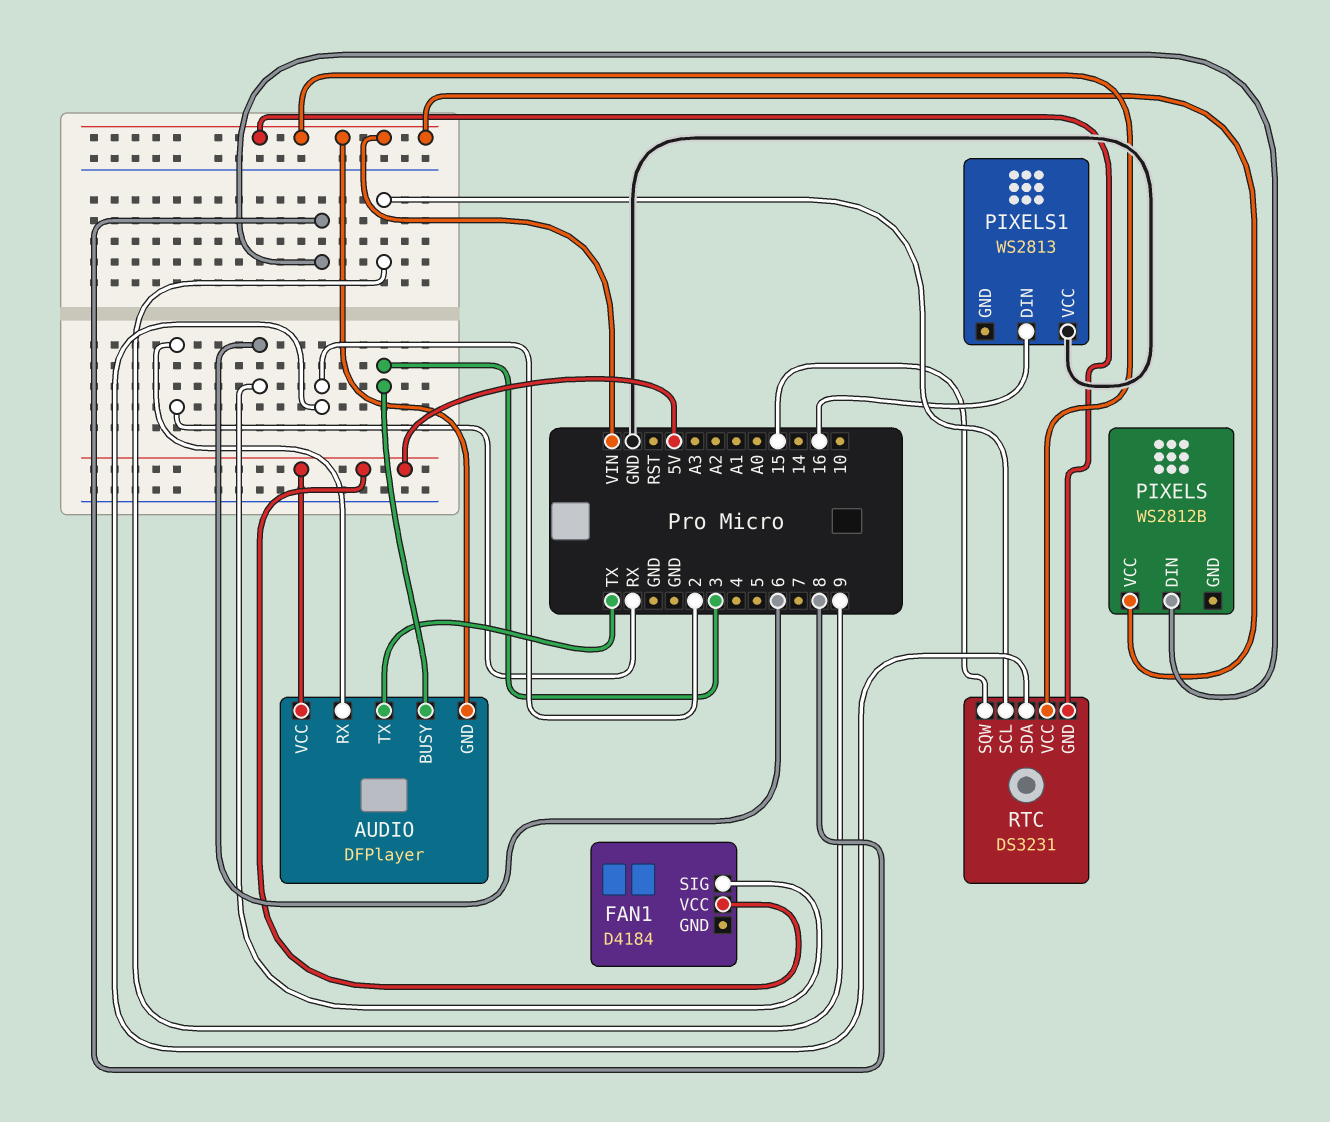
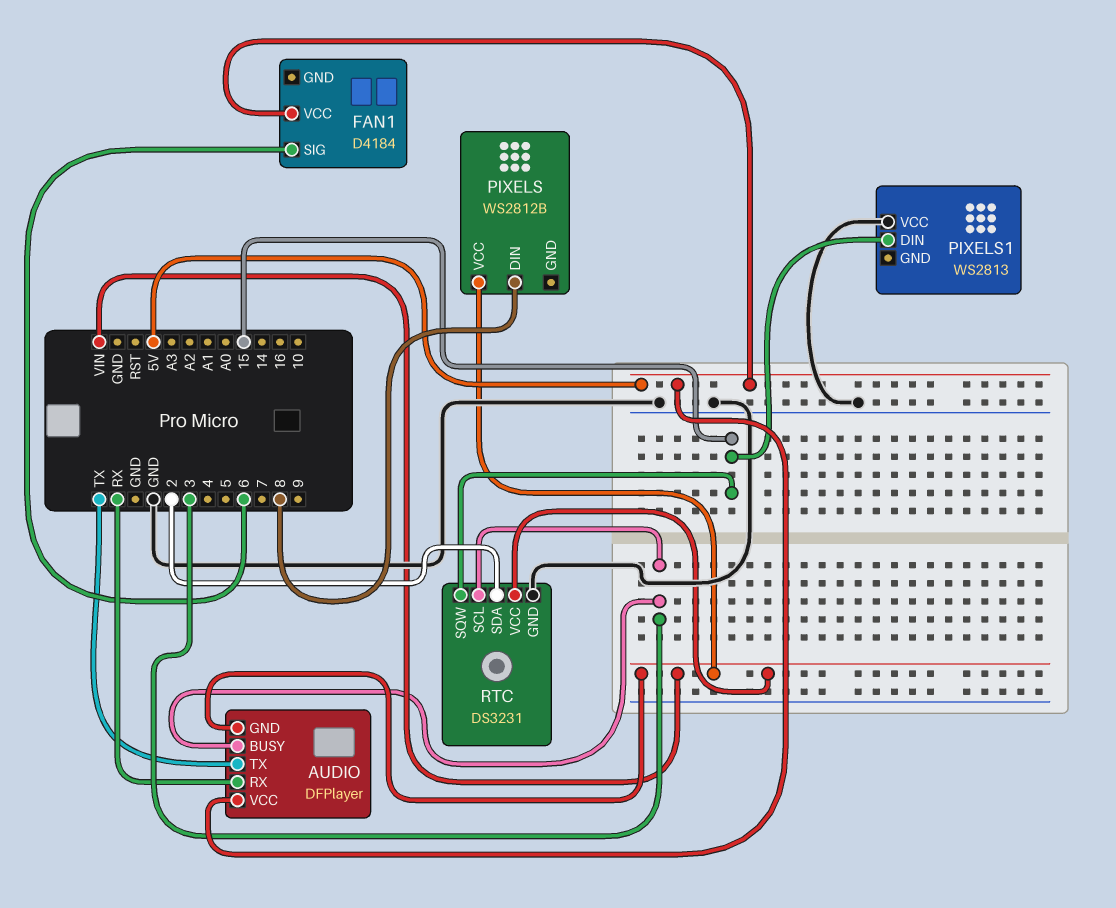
PIXELS1 pin DIN: 16 -> 15
RTC pin GND: VIN -> GND
RTC pin SCL: 9 -> 3

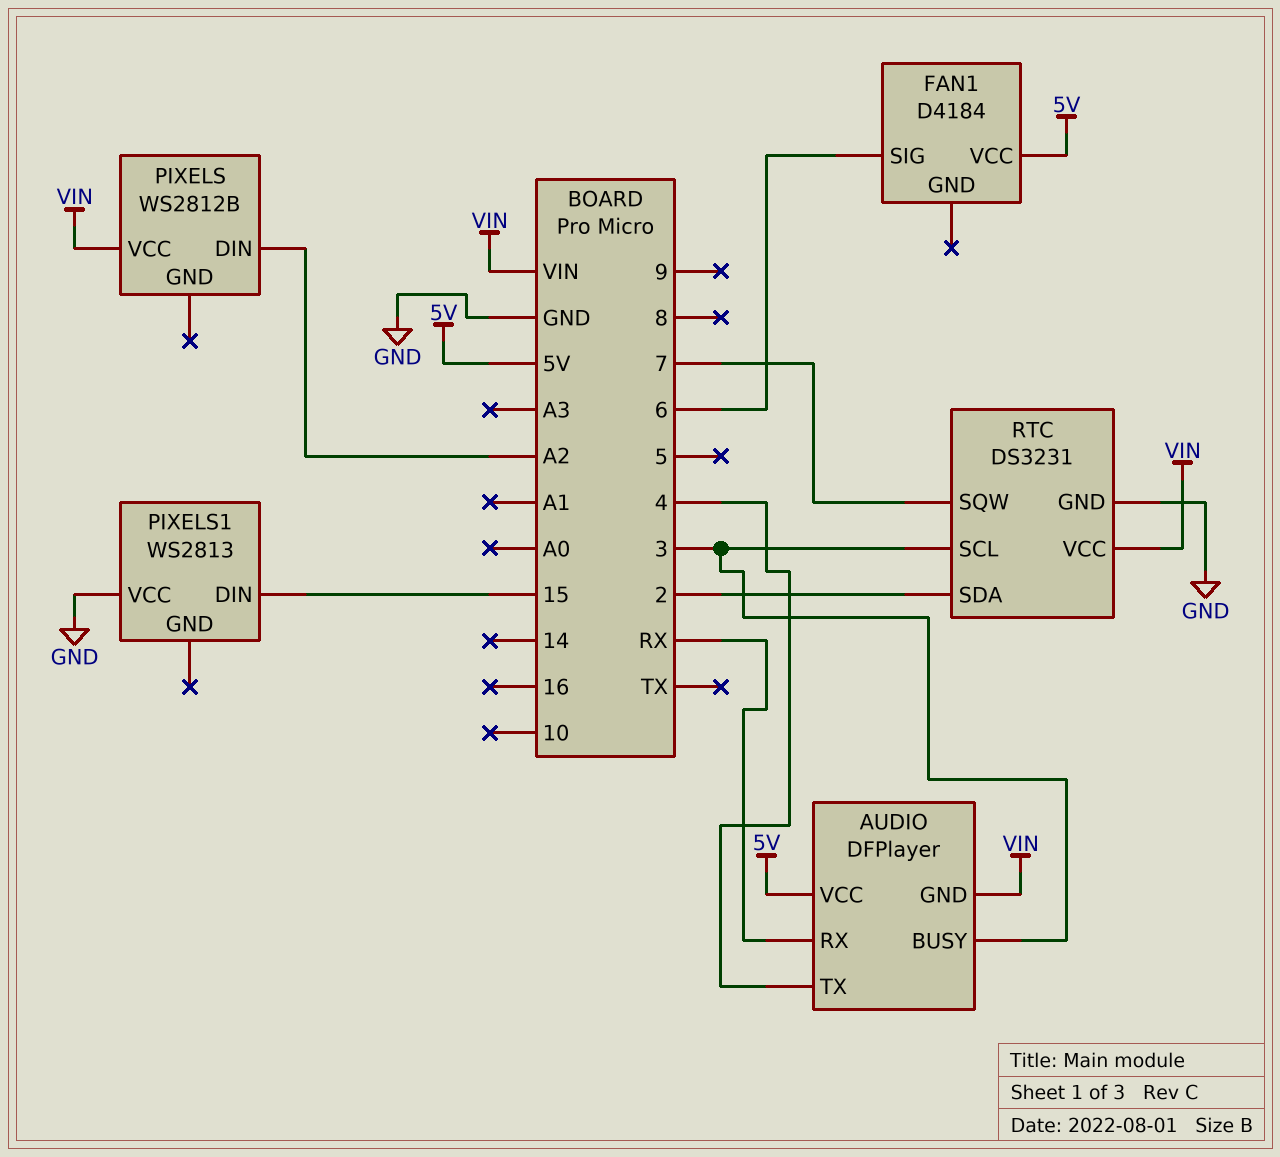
AUDIO pin TX: TX -> 4
PIXELS pin DIN: 8 -> A2
RTC pin SQW: 15 -> 7

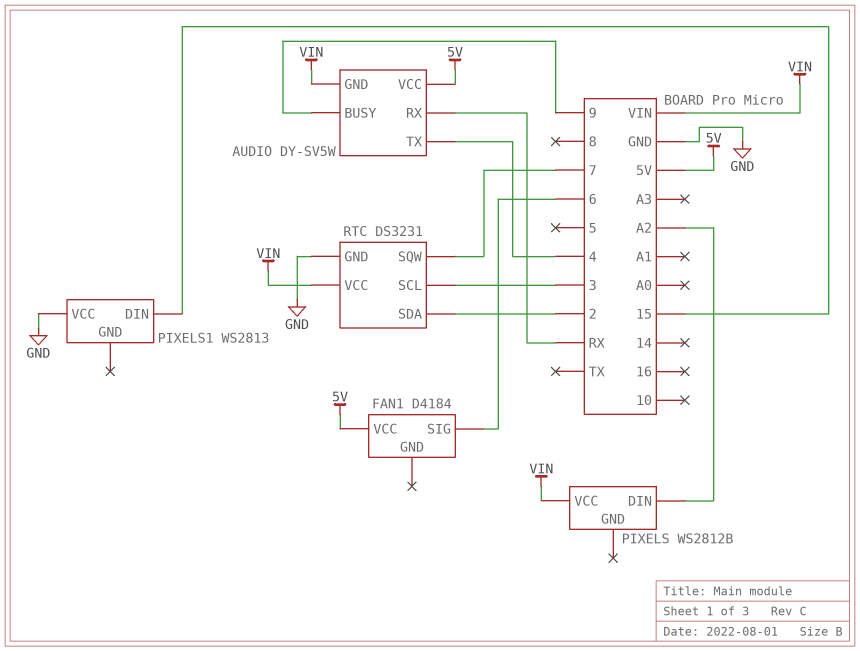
AUDIO: DFPlayer -> DY-SV5W
AUDIO pin BUSY: 3 -> 9

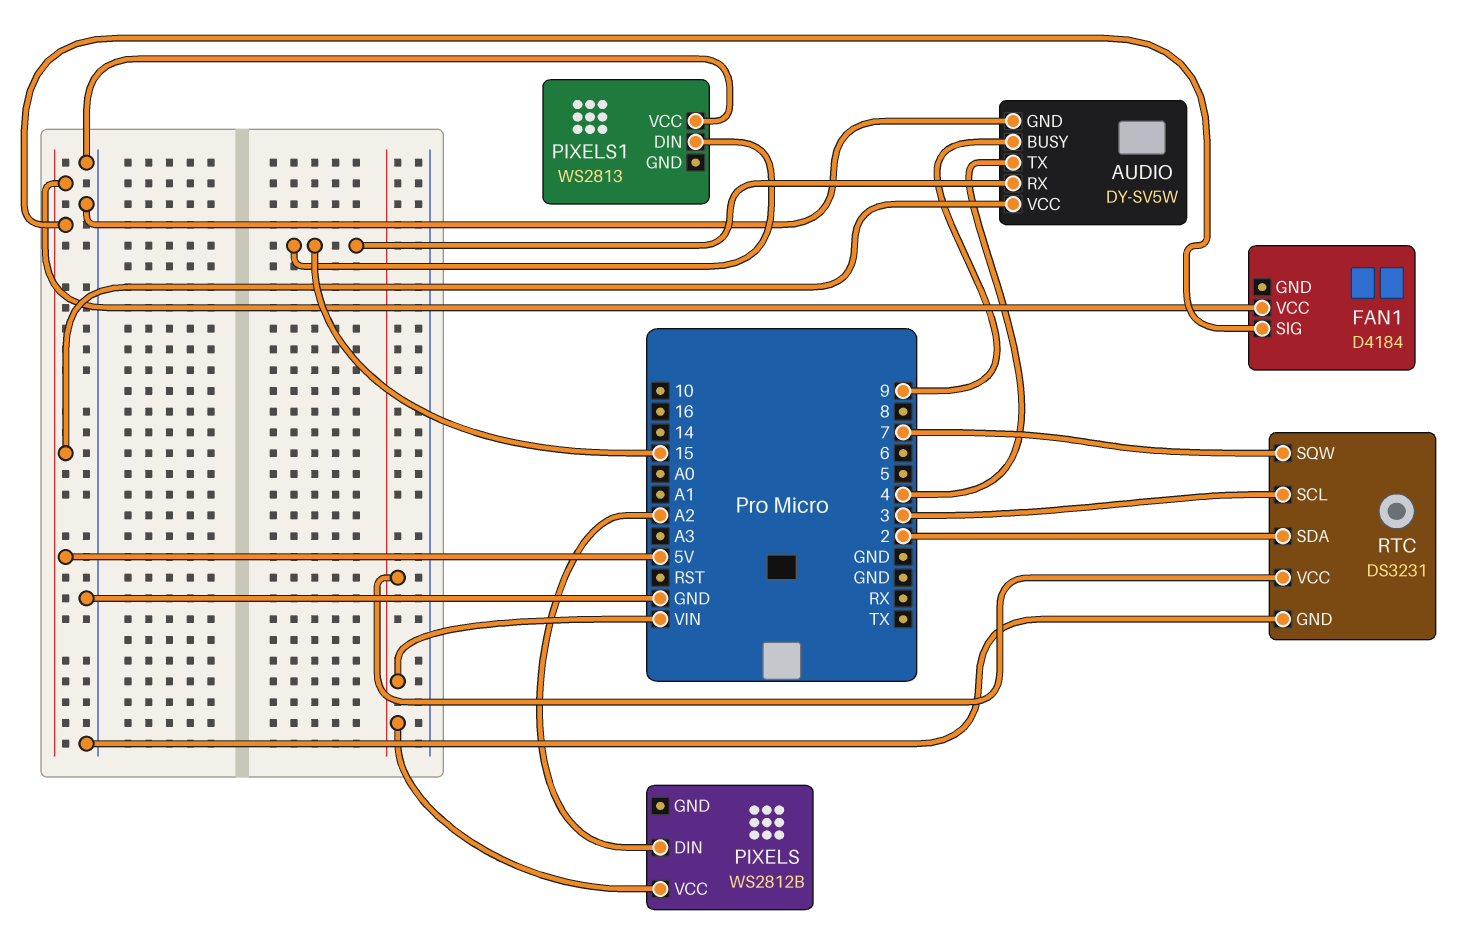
AUDIO pin GND: VIN -> GND
AUDIO pin RX: RX -> 15
FAN1 pin SIG: 6 -> 5V

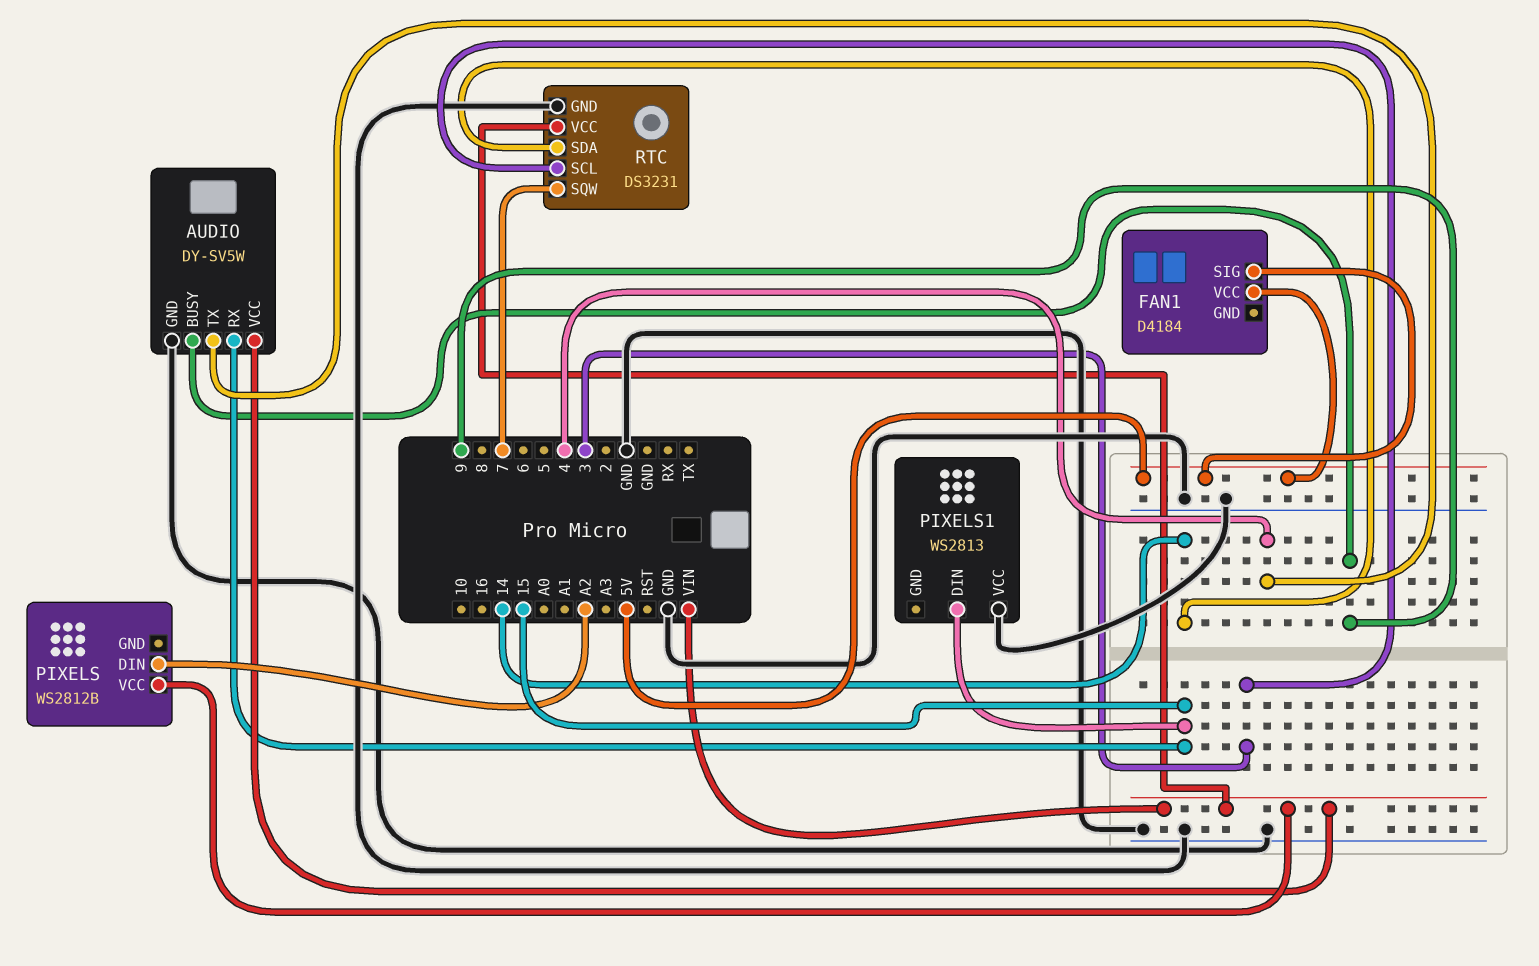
AUDIO pin VCC: 5V -> VIN
RTC pin SDA: 2 -> 14

